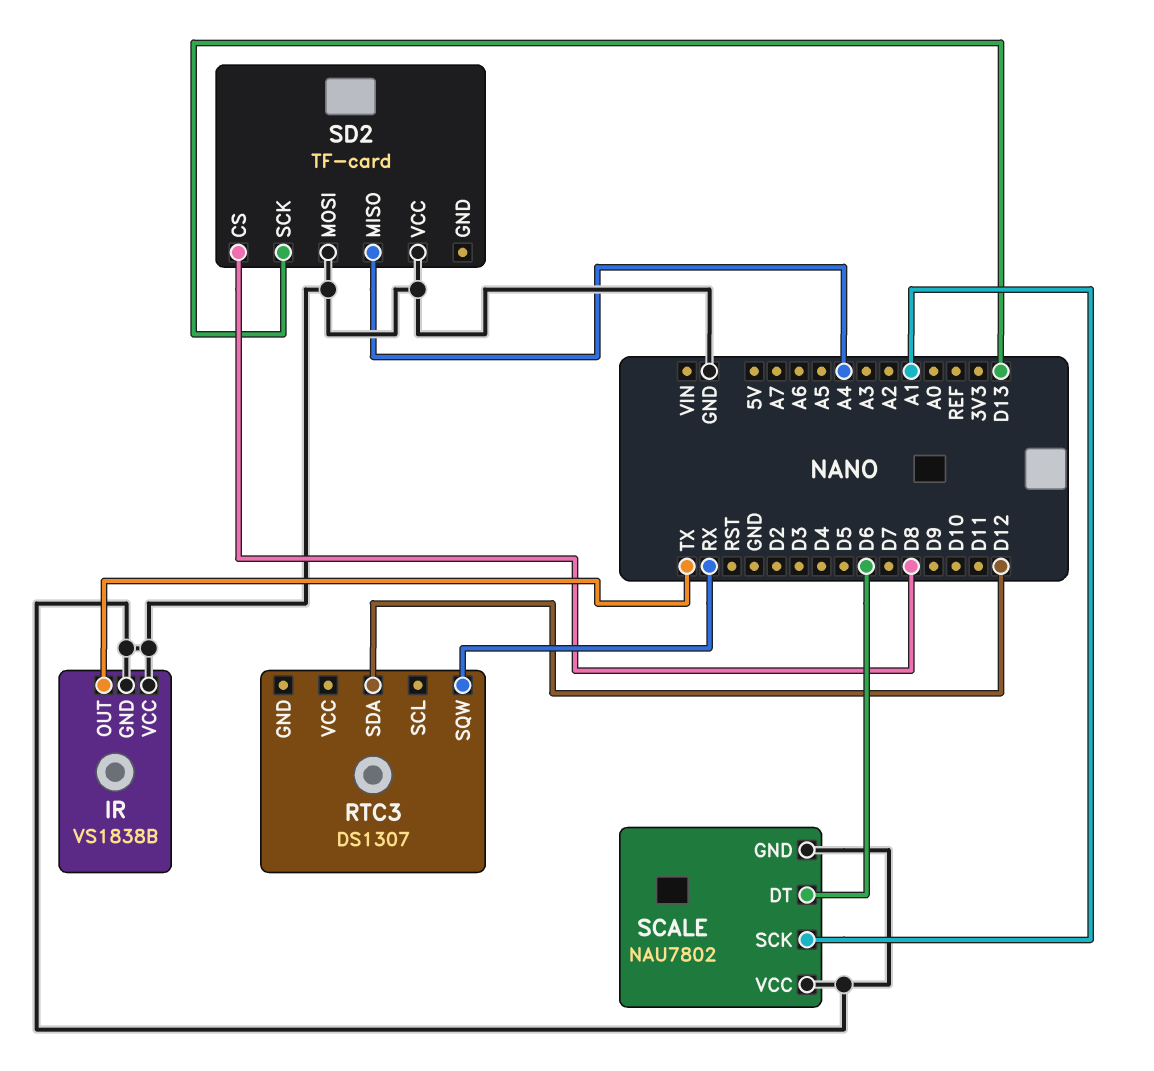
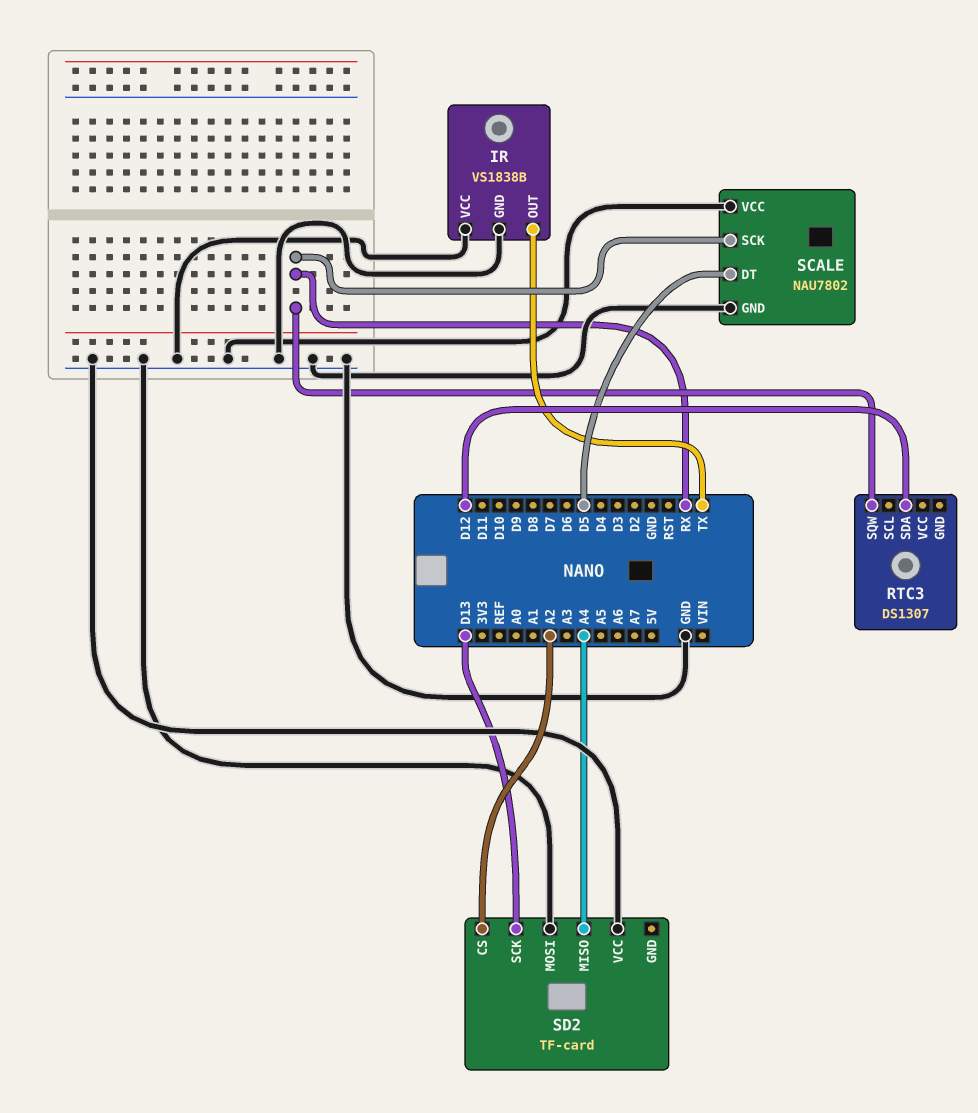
SCALE pin DT: D6 -> D5
SCALE pin SCK: A1 -> RX
SD2 pin CS: D8 -> A2

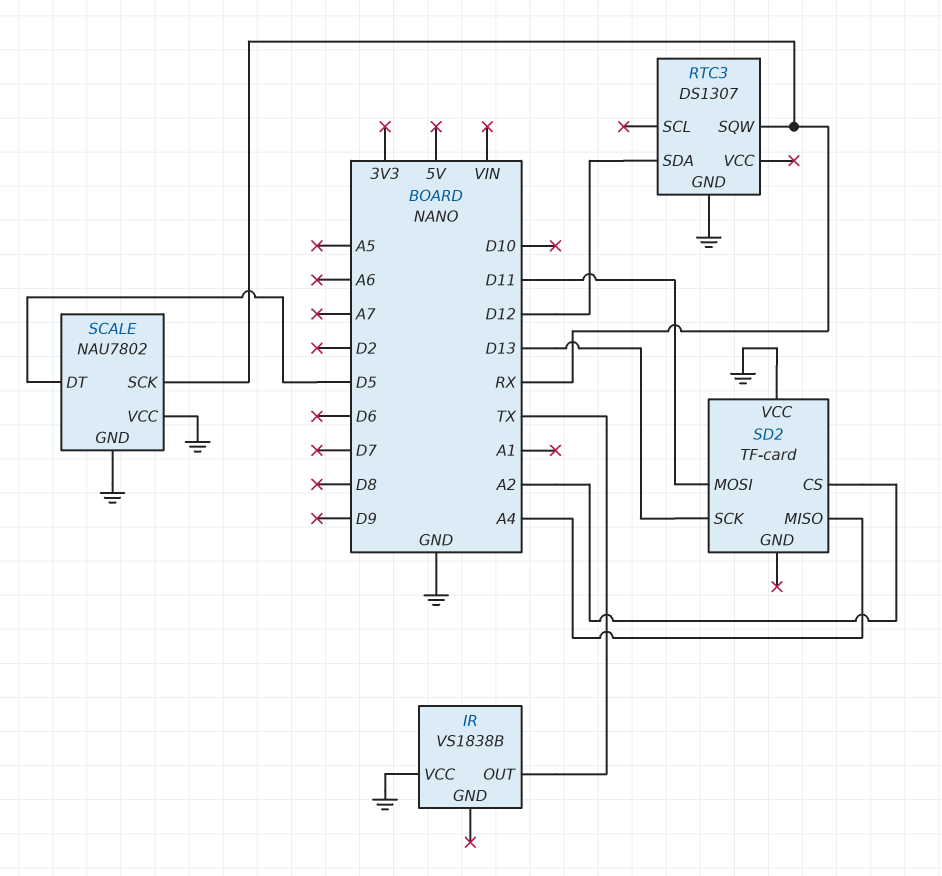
IR pin GND: GND -> none
RTC3 pin GND: none -> GND
SD2 pin MOSI: GND -> D11

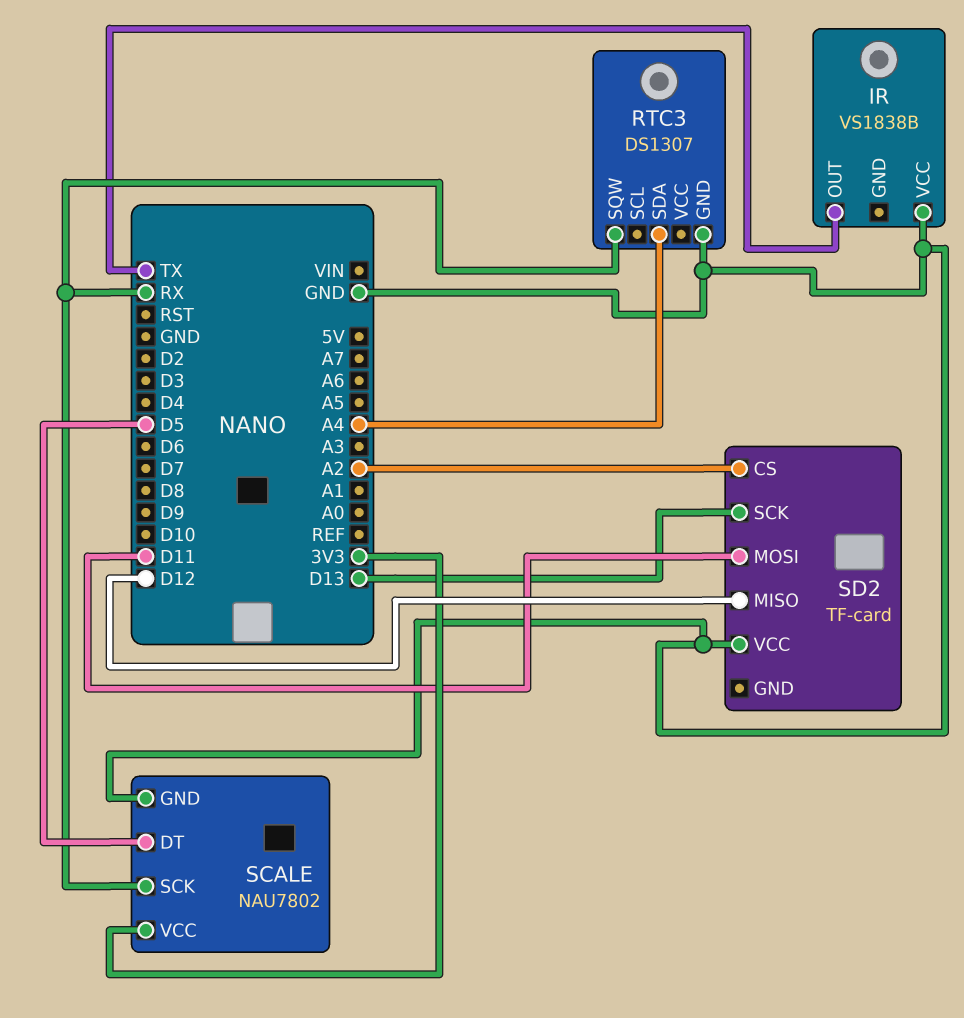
RTC3 pin SDA: D12 -> A4
SCALE pin VCC: GND -> 3V3
SD2 pin MISO: A4 -> D12

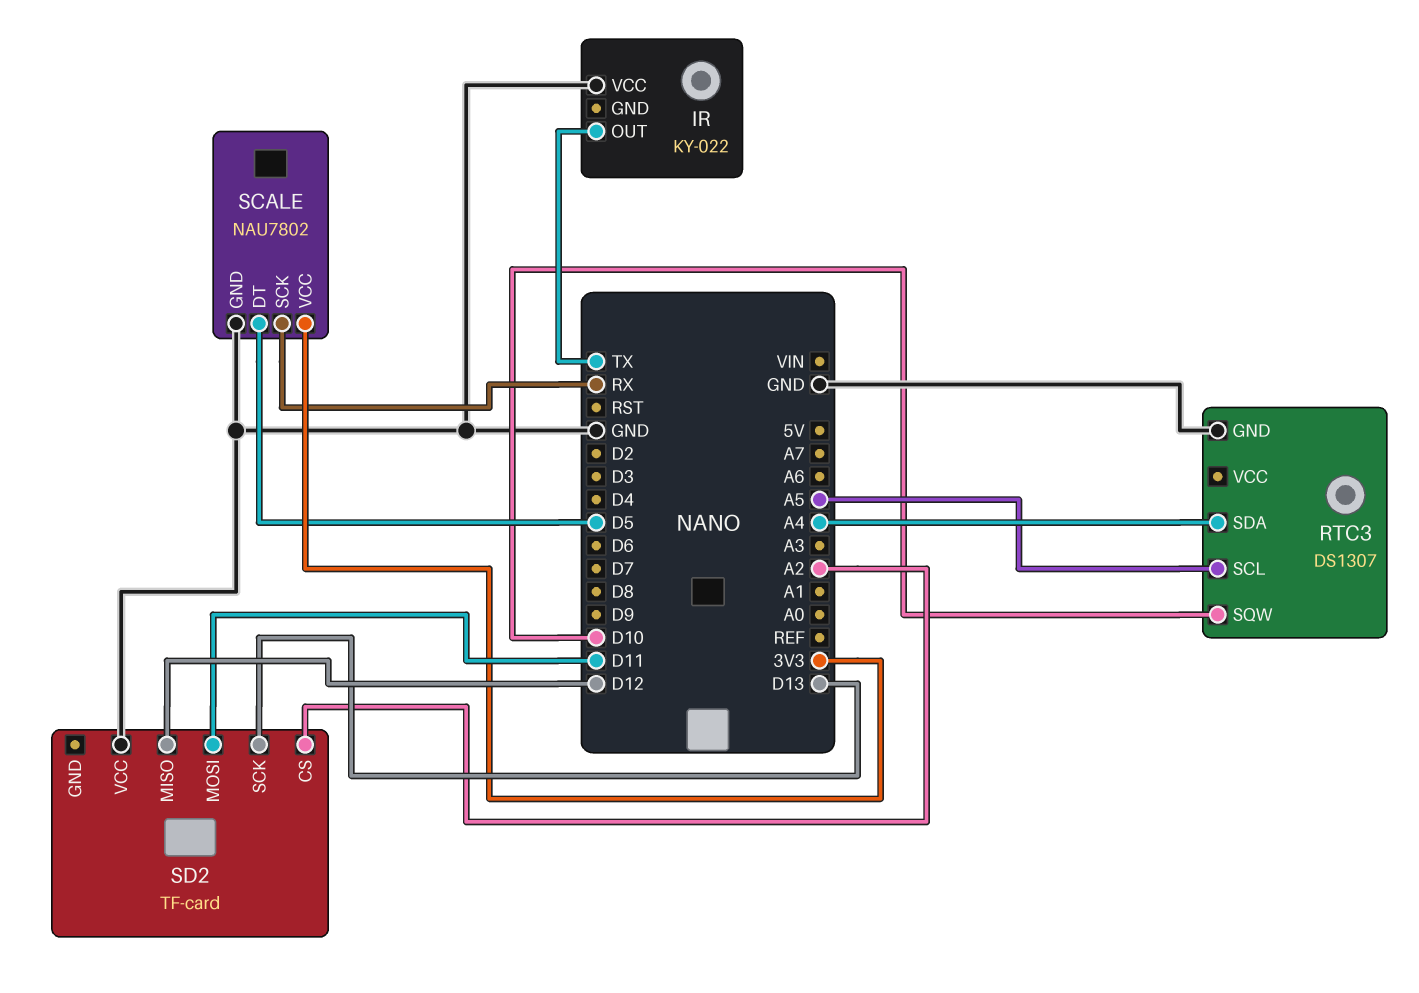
IR: VS1838B -> KY-022
RTC3 pin SCL: none -> A5
RTC3 pin SQW: RX -> D10

